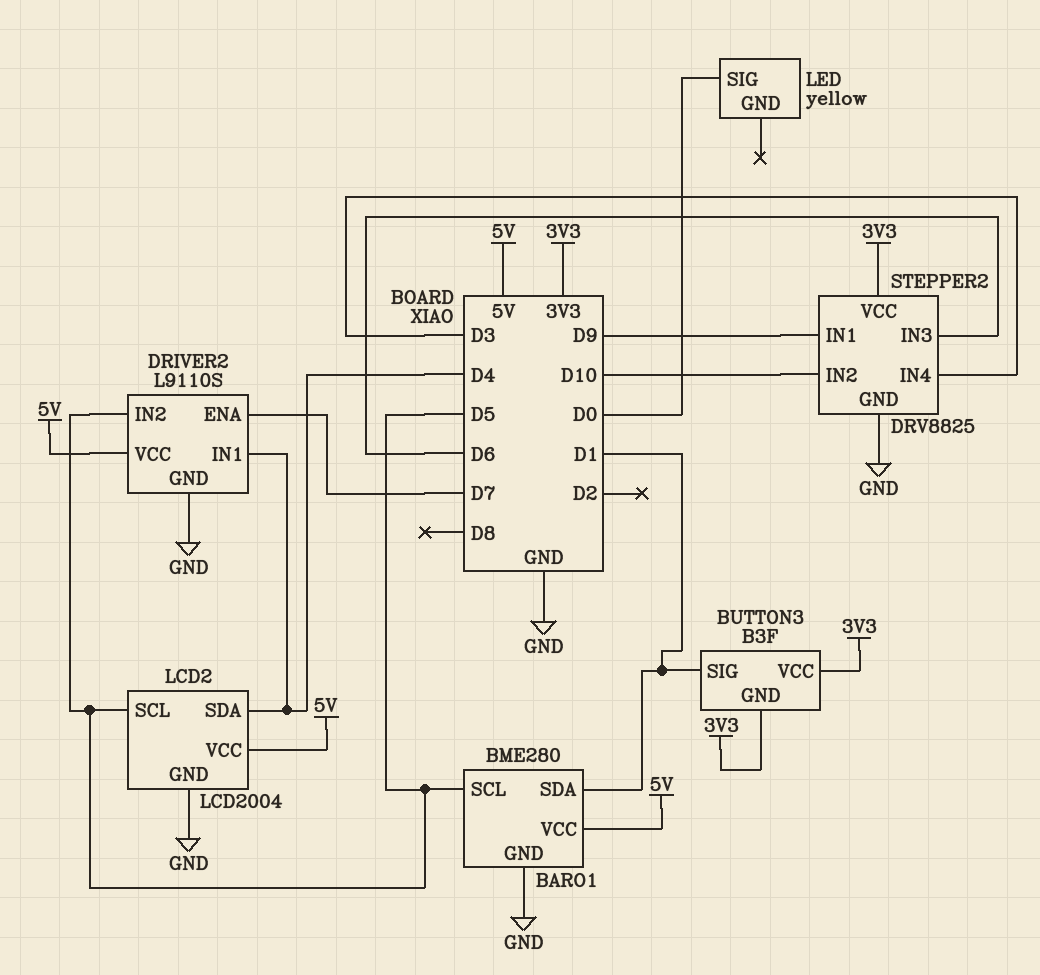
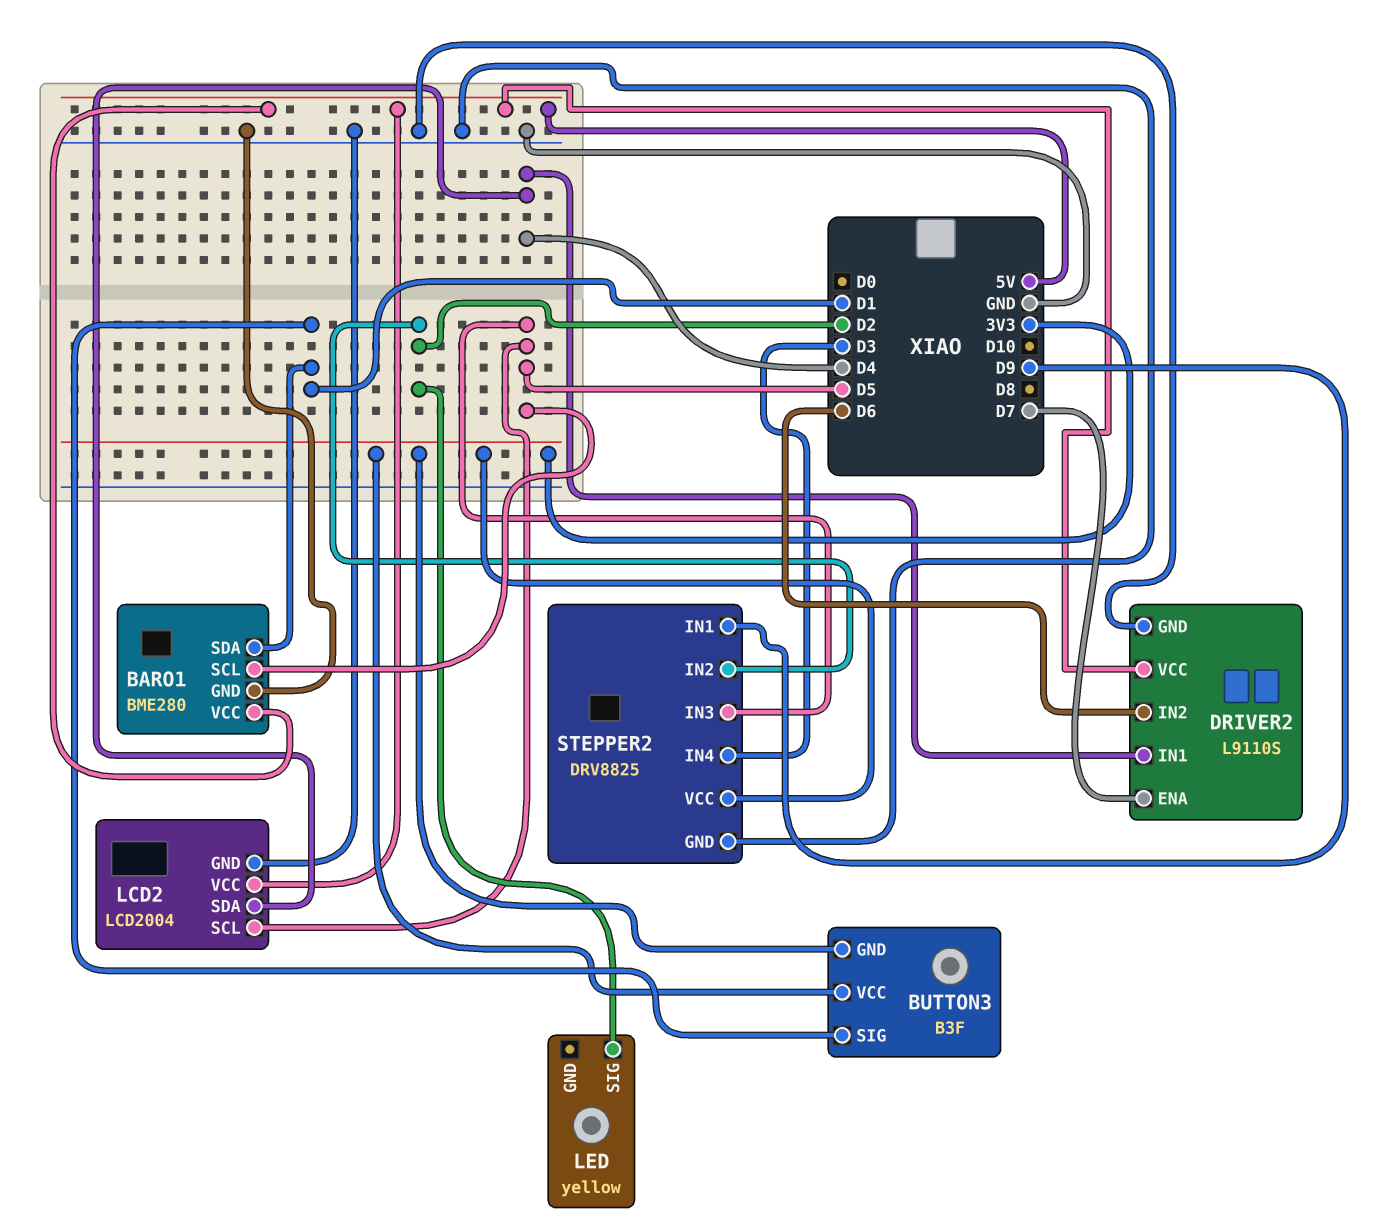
DRIVER2 pin IN2: D5 -> D6
LED pin SIG: D0 -> D2
STEPPER2 pin IN2: D10 -> D2
STEPPER2 pin IN3: D6 -> D5

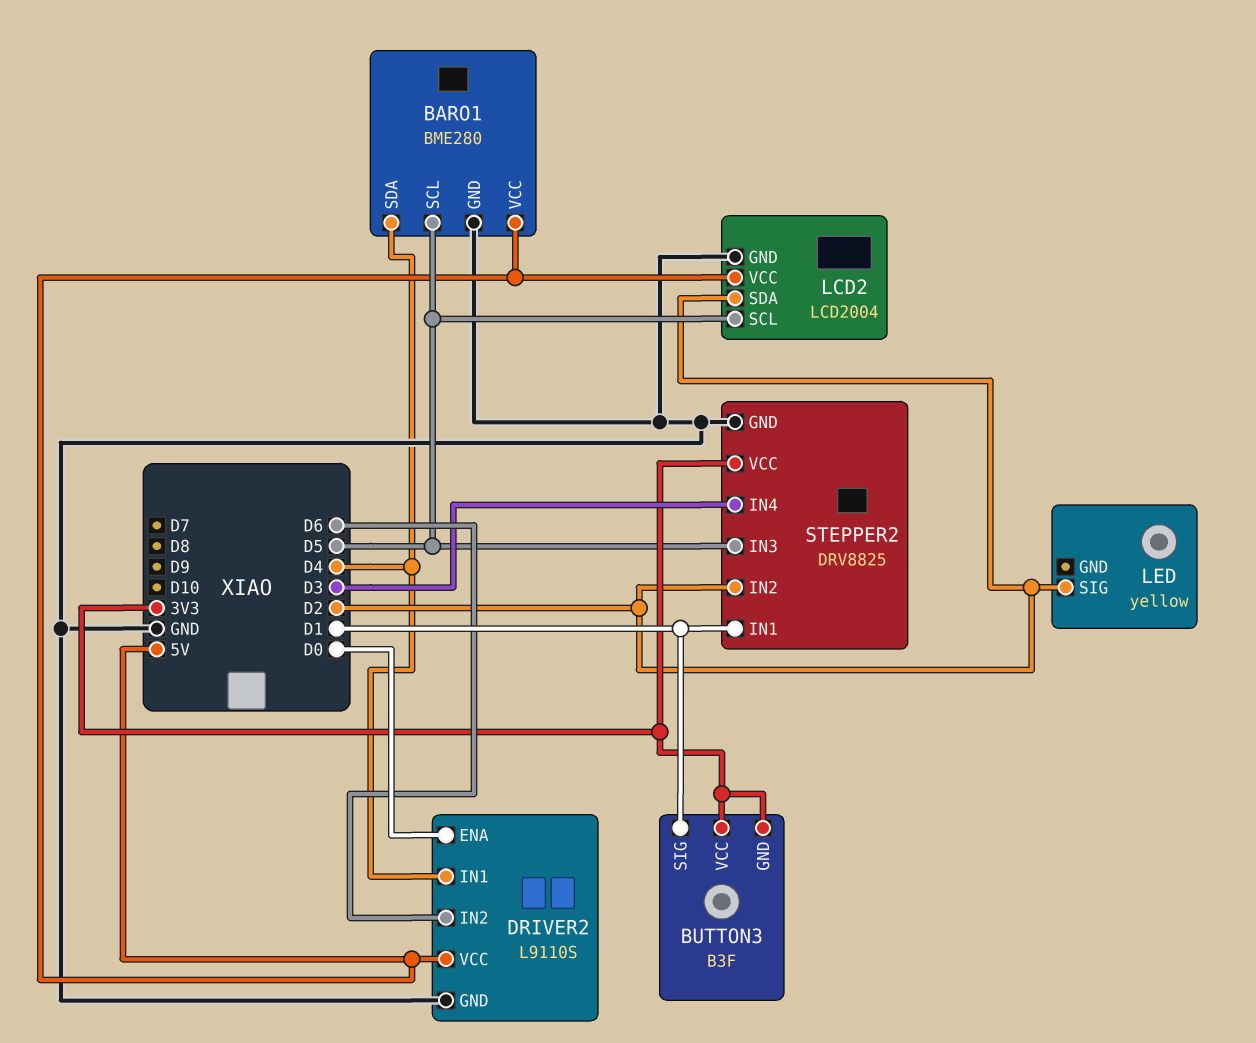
BARO1 pin SDA: D1 -> D4
DRIVER2 pin ENA: D7 -> D0
LCD2 pin SDA: D4 -> D2
STEPPER2 pin IN1: D9 -> D1

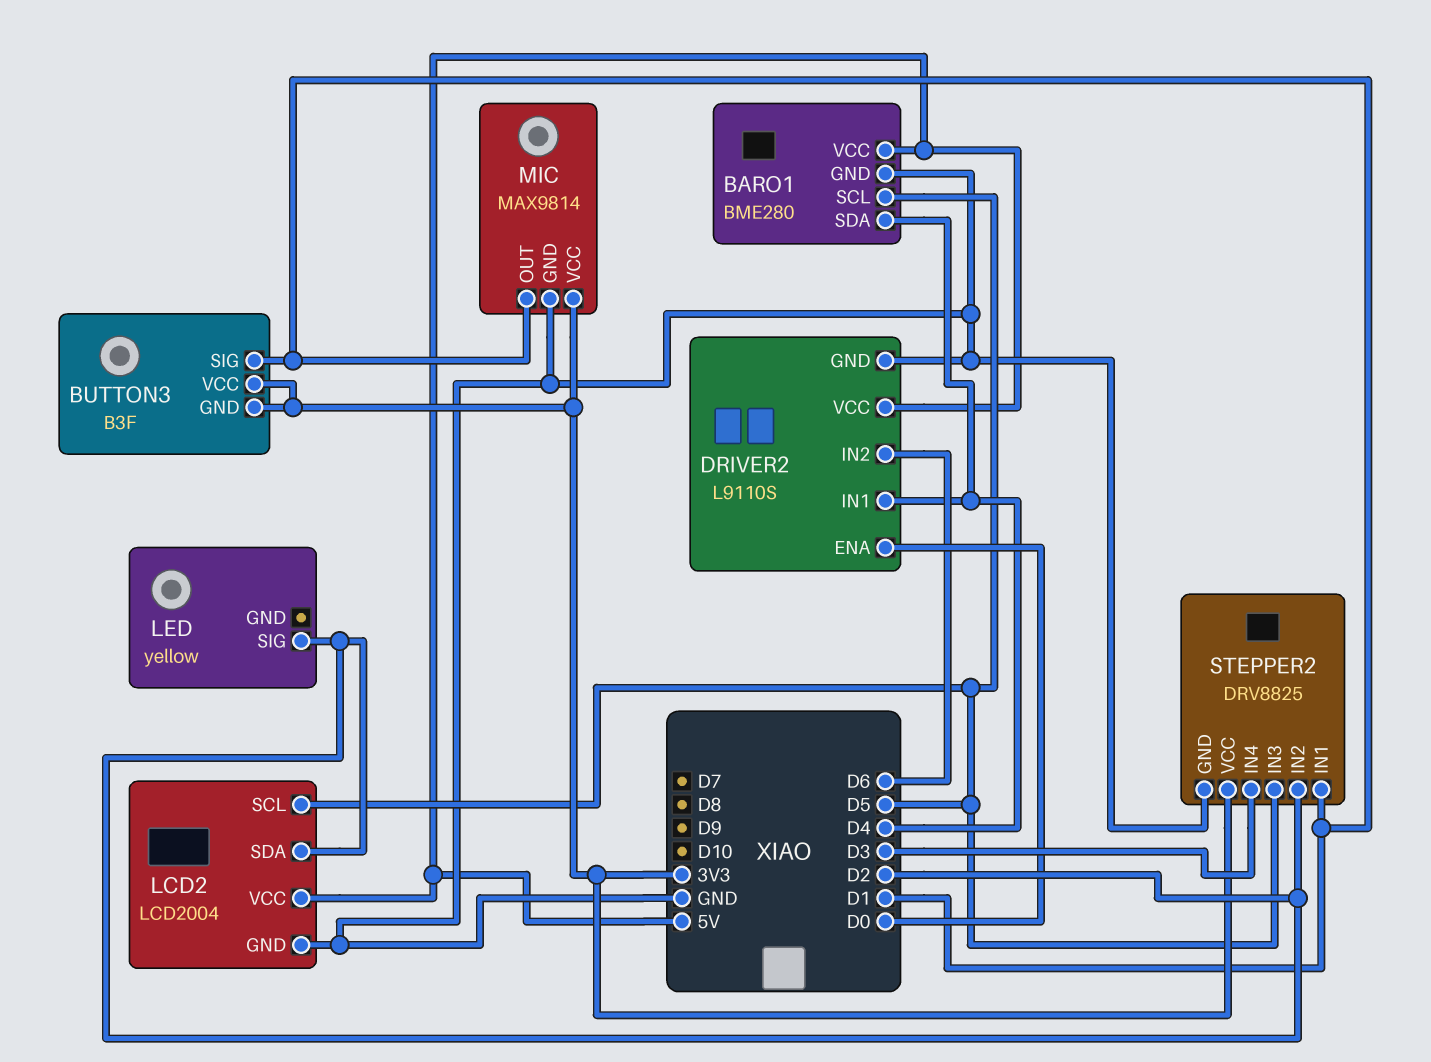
MIC: none -> MAX9814
MIC pin GND: none -> GND
MIC pin OUT: none -> D1
MIC pin VCC: none -> 3V3

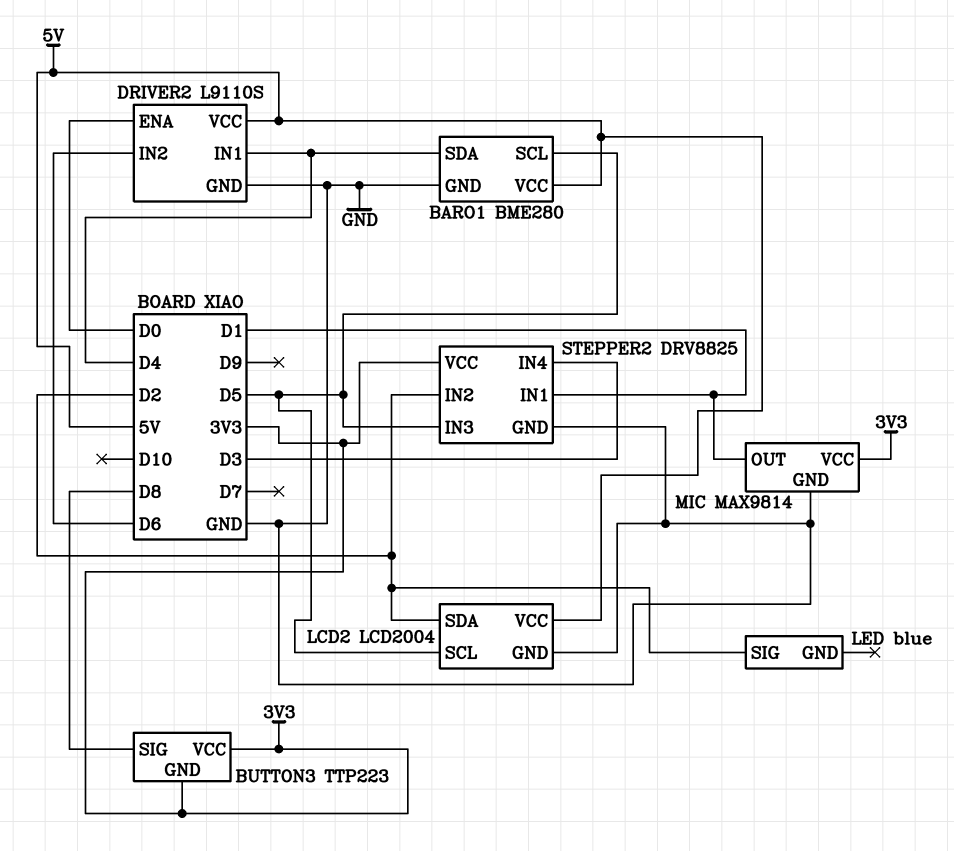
BUTTON3: B3F -> TTP223
BUTTON3 pin SIG: D1 -> D8
LED: yellow -> blue

